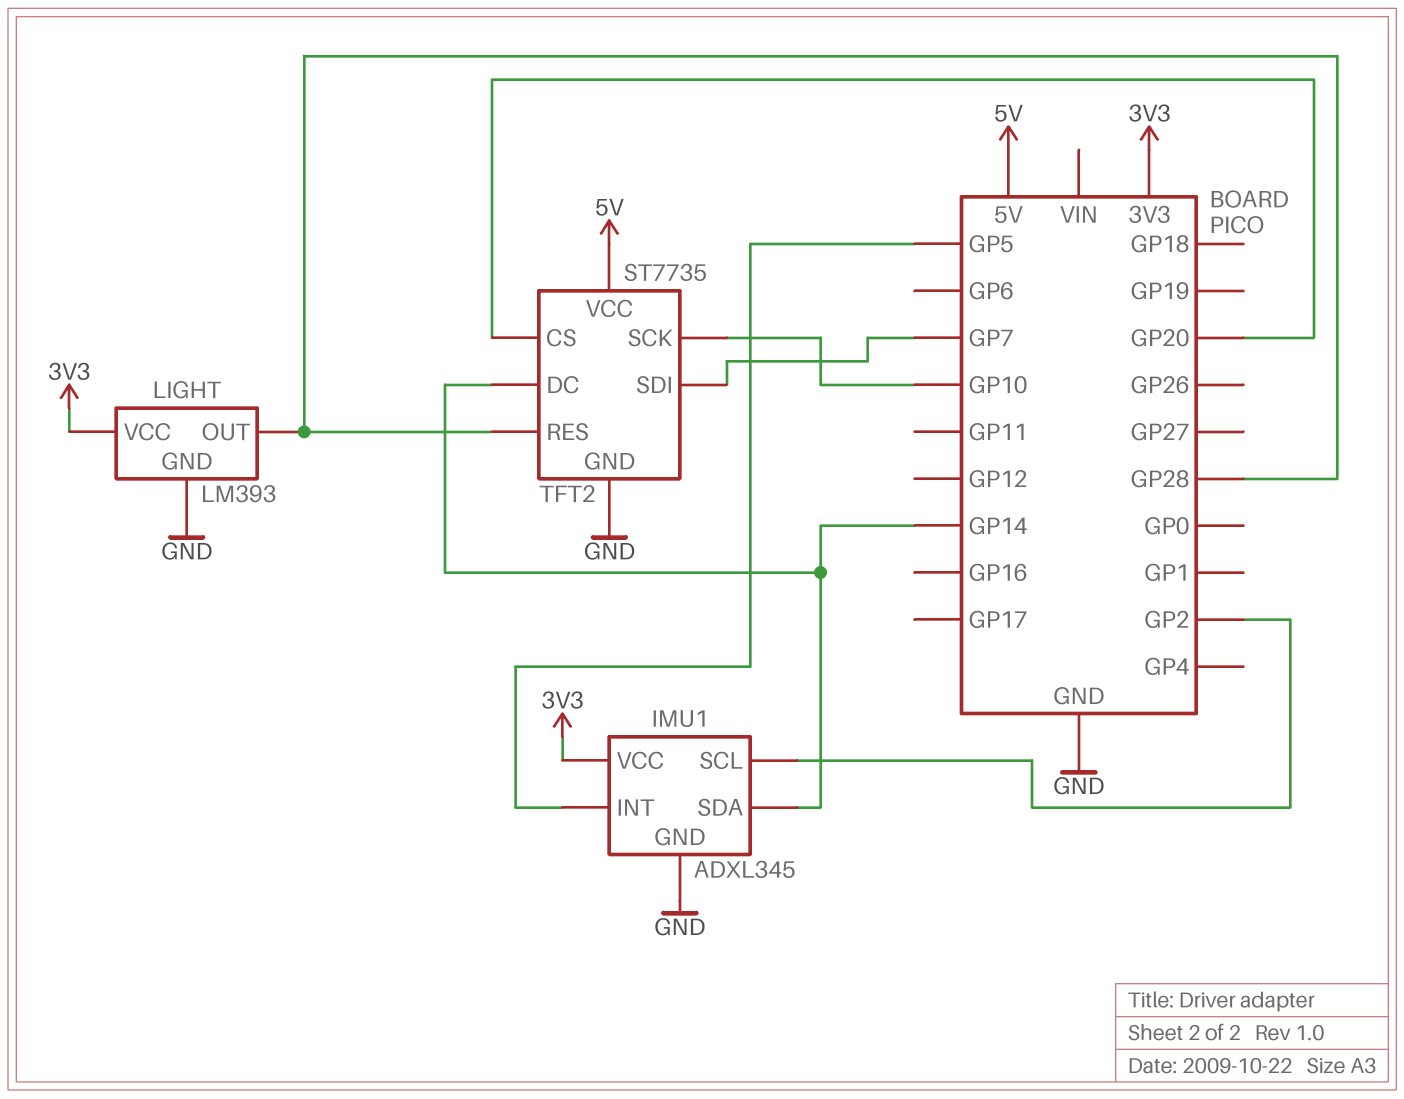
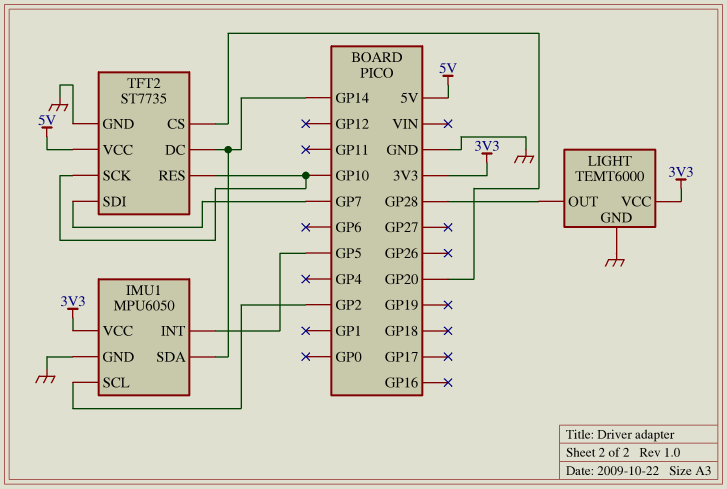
IMU1: ADXL345 -> MPU6050
LIGHT: LM393 -> TEMT6000
TFT2 pin RES: GP28 -> GP10

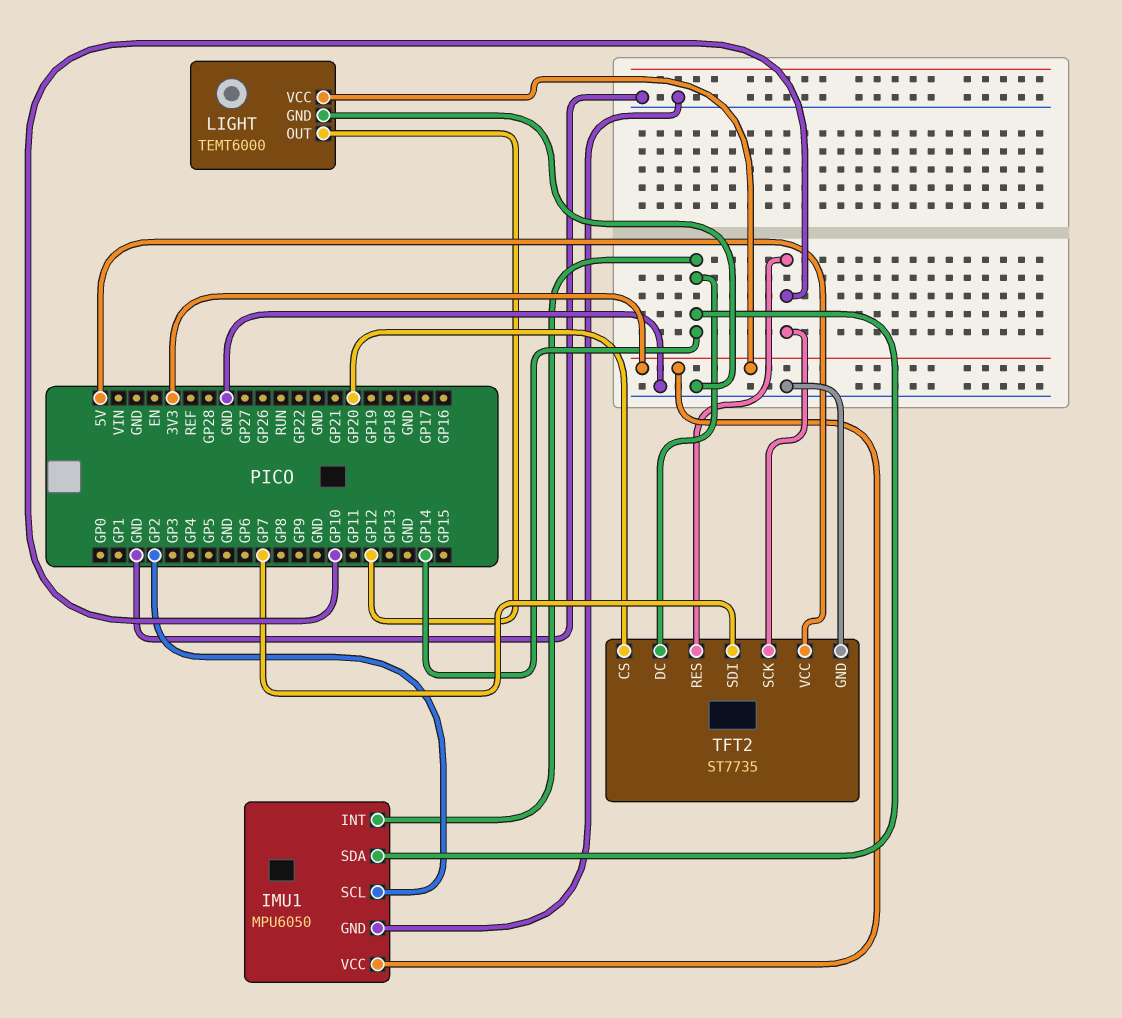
IMU1 pin INT: GP5 -> GP14
LIGHT pin OUT: GP28 -> GP12

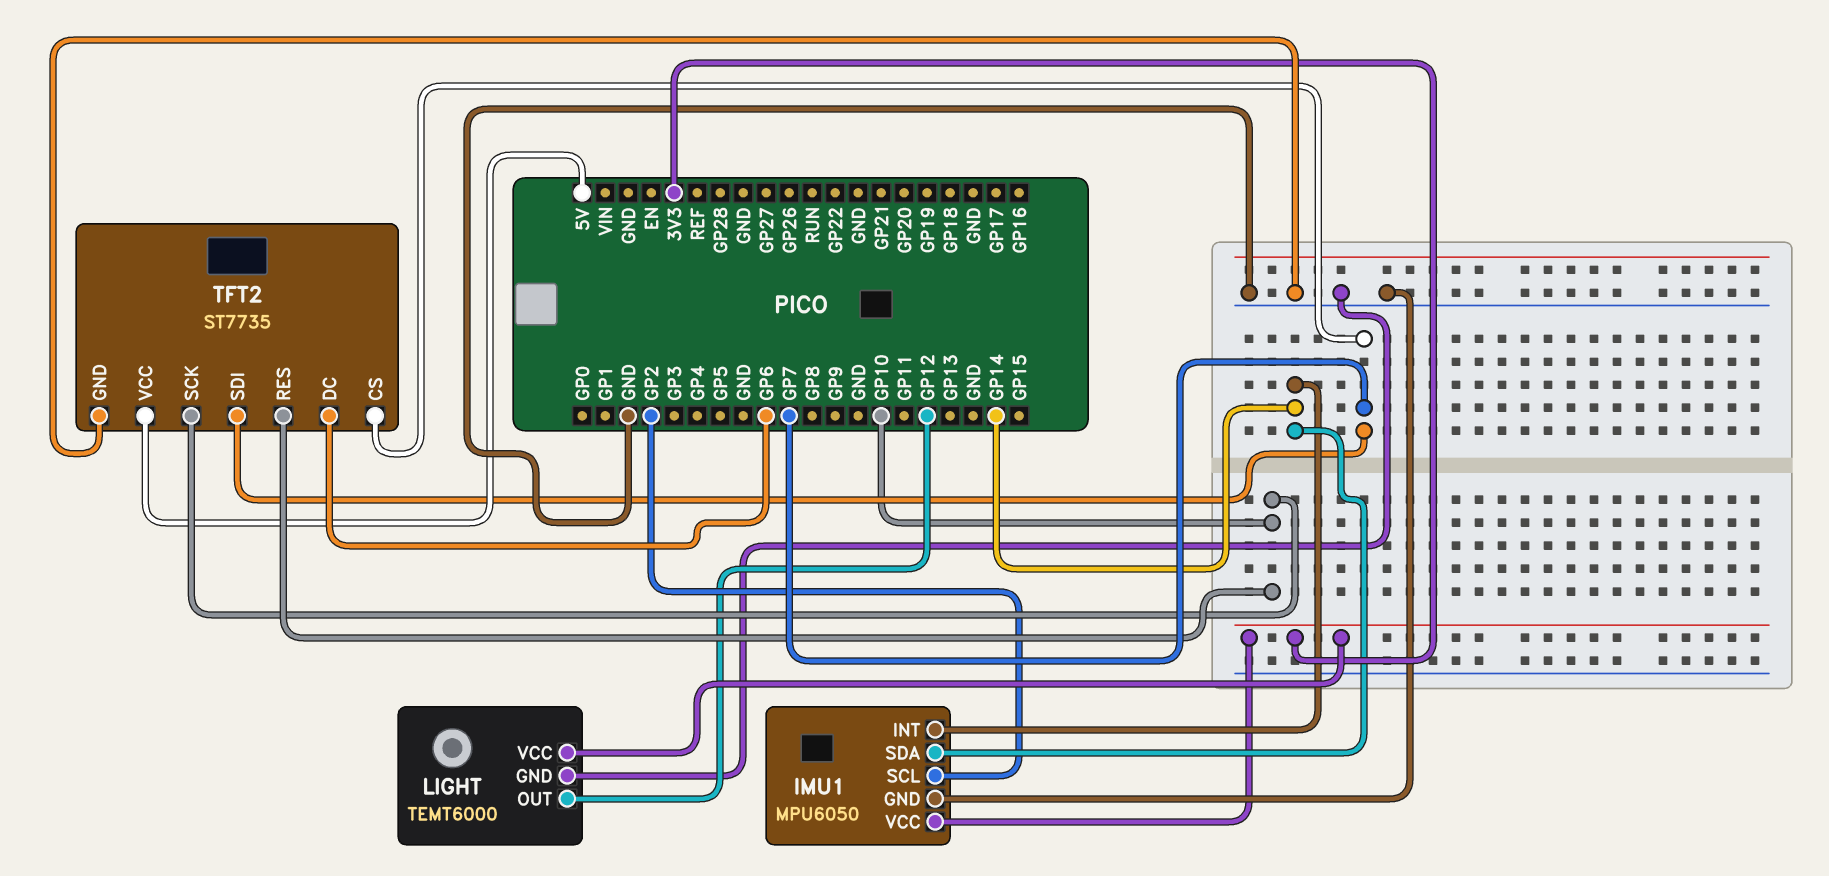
TFT2 pin CS: GP20 -> GP7
TFT2 pin DC: GP14 -> GP6

